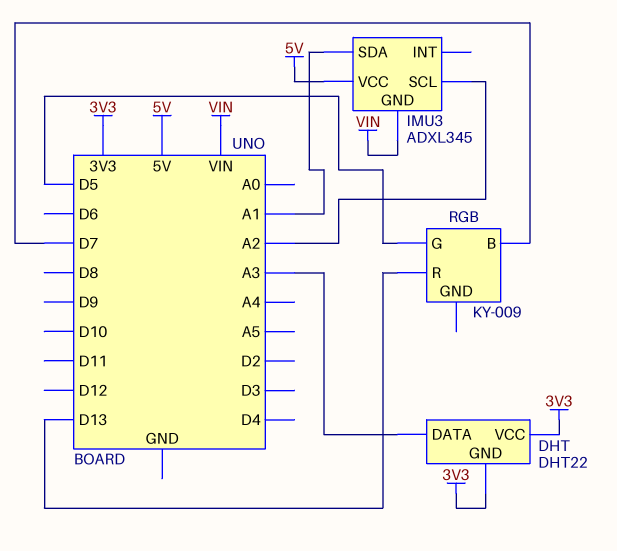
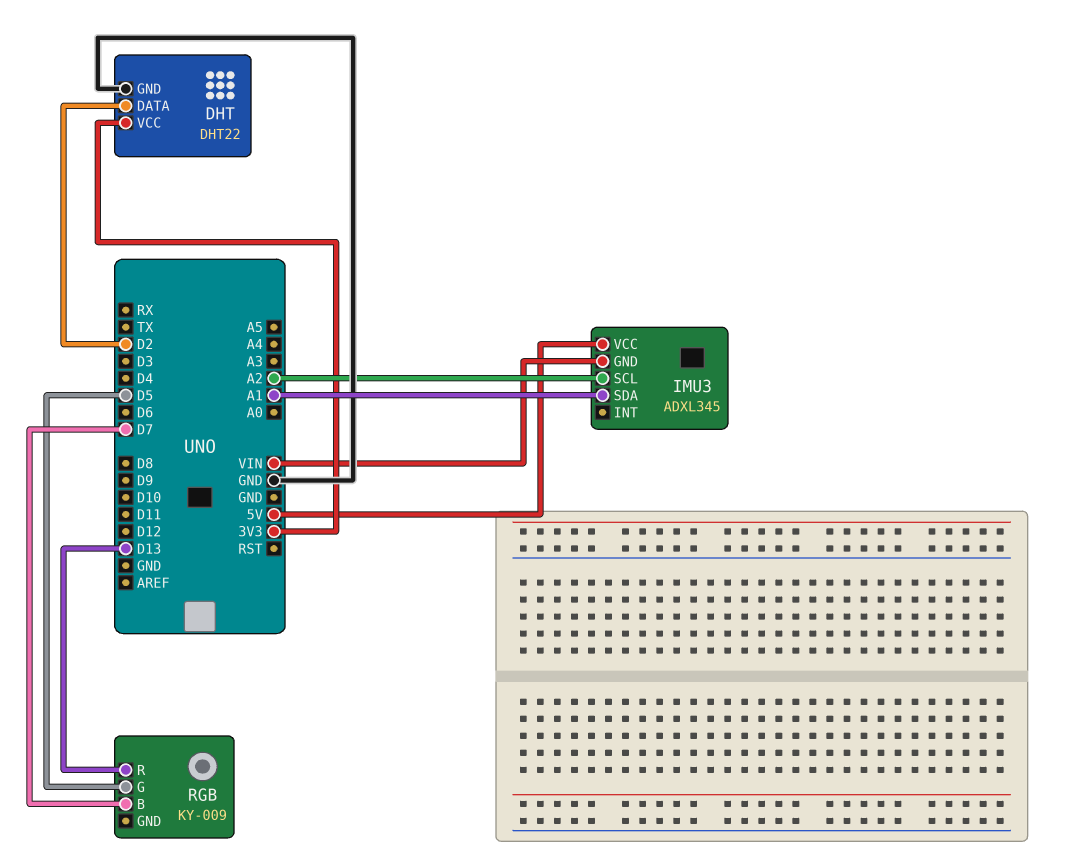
DHT pin DATA: A3 -> D2
DHT pin GND: 3V3 -> GND

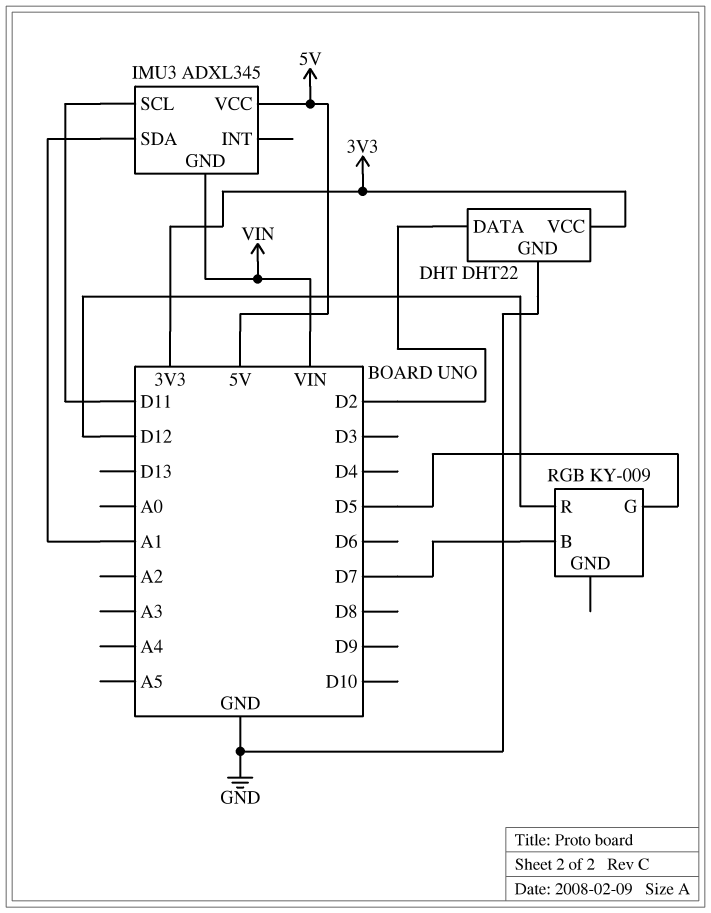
IMU3 pin SCL: A2 -> D11
RGB pin R: D13 -> D12

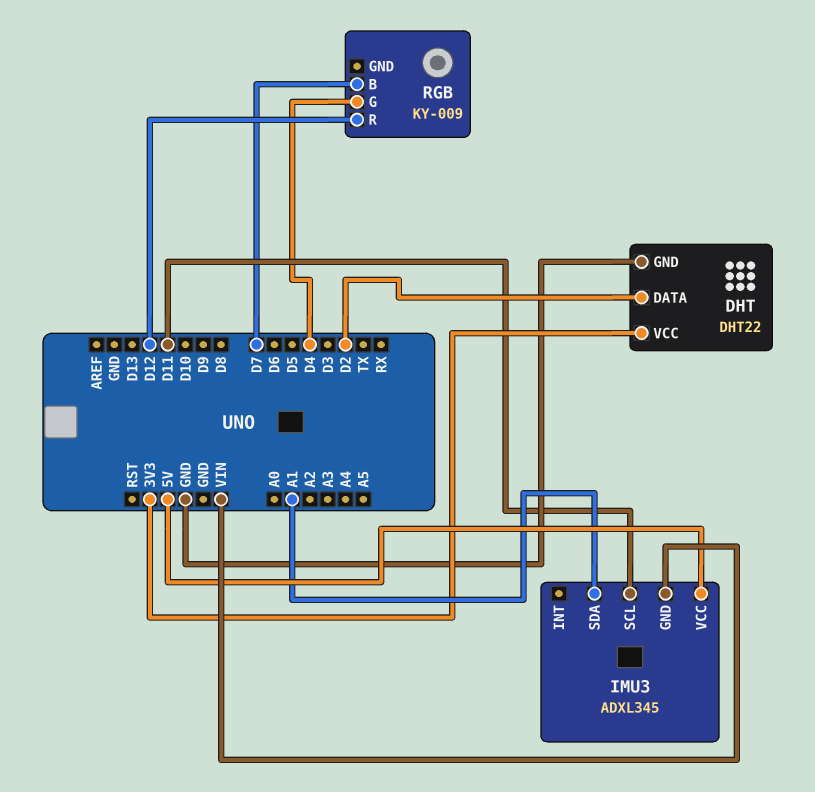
RGB pin G: D5 -> D4

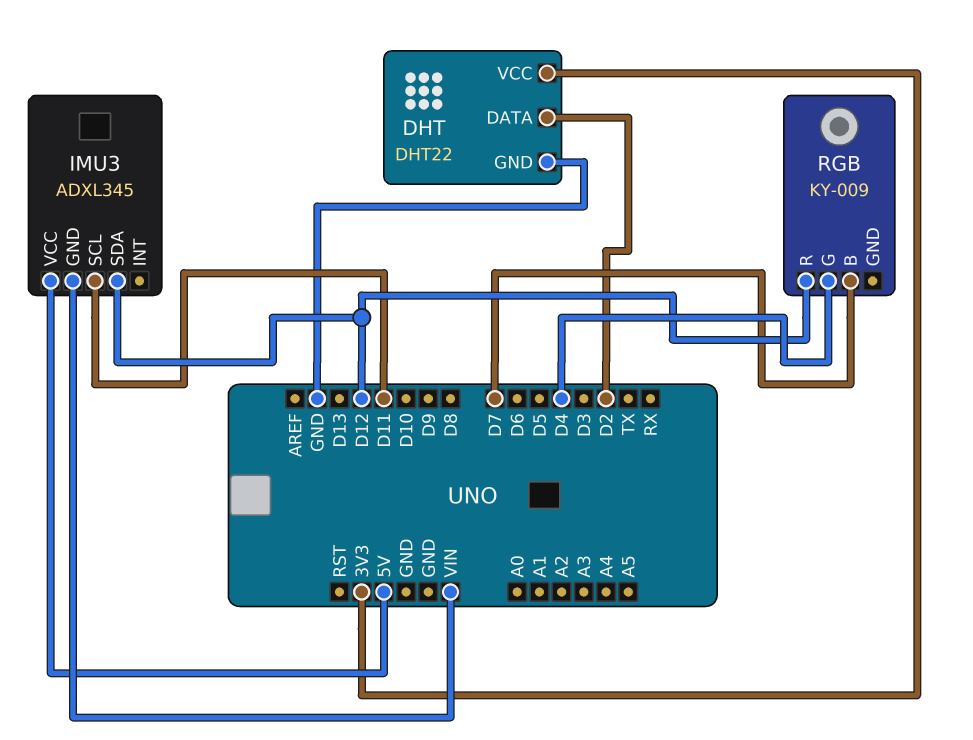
IMU3 pin SDA: A1 -> D12

